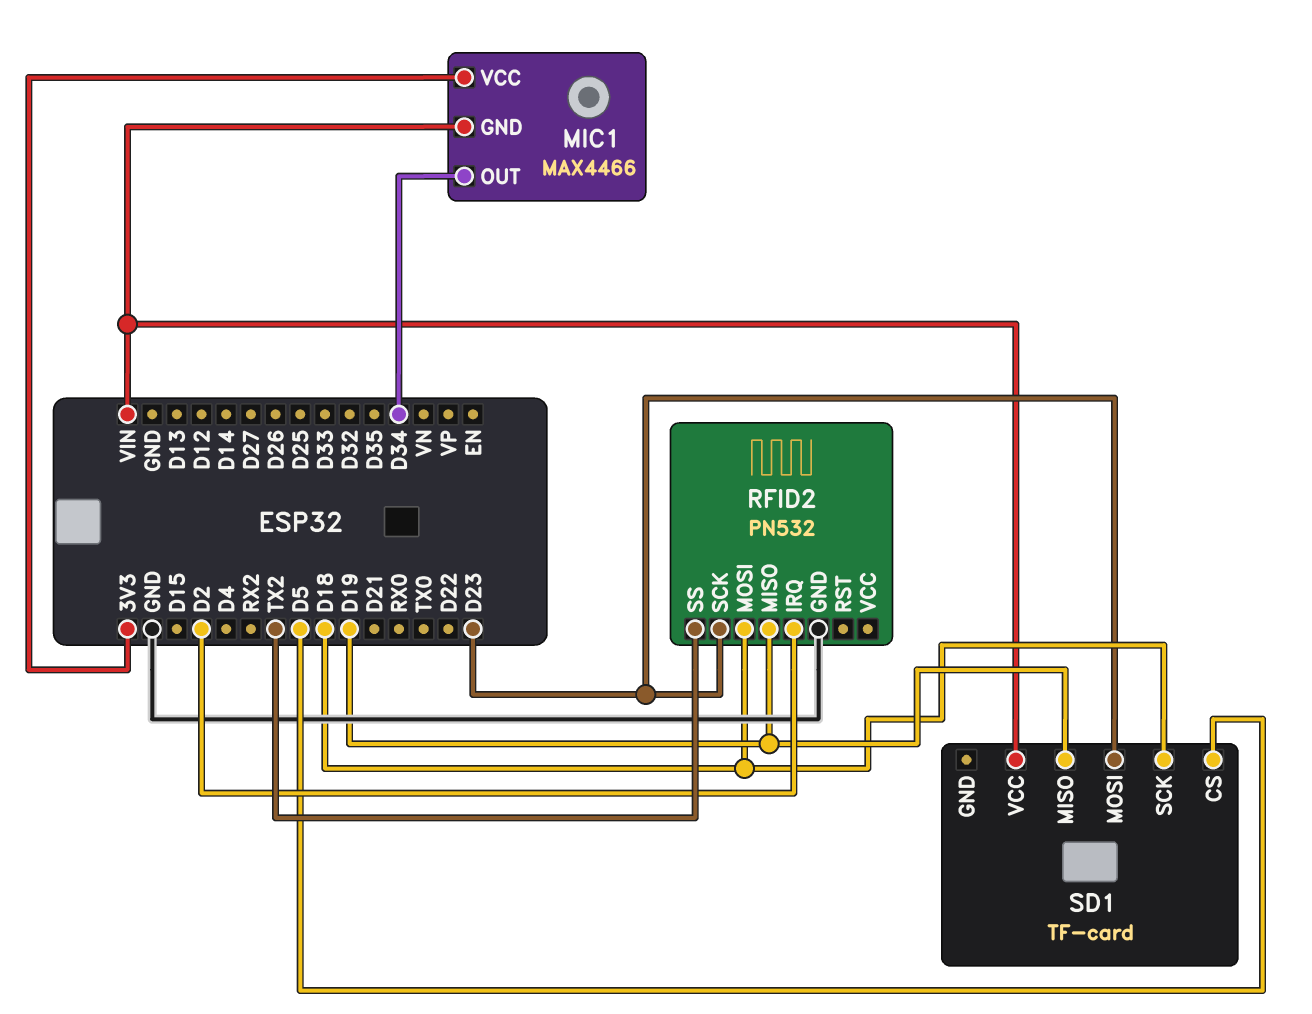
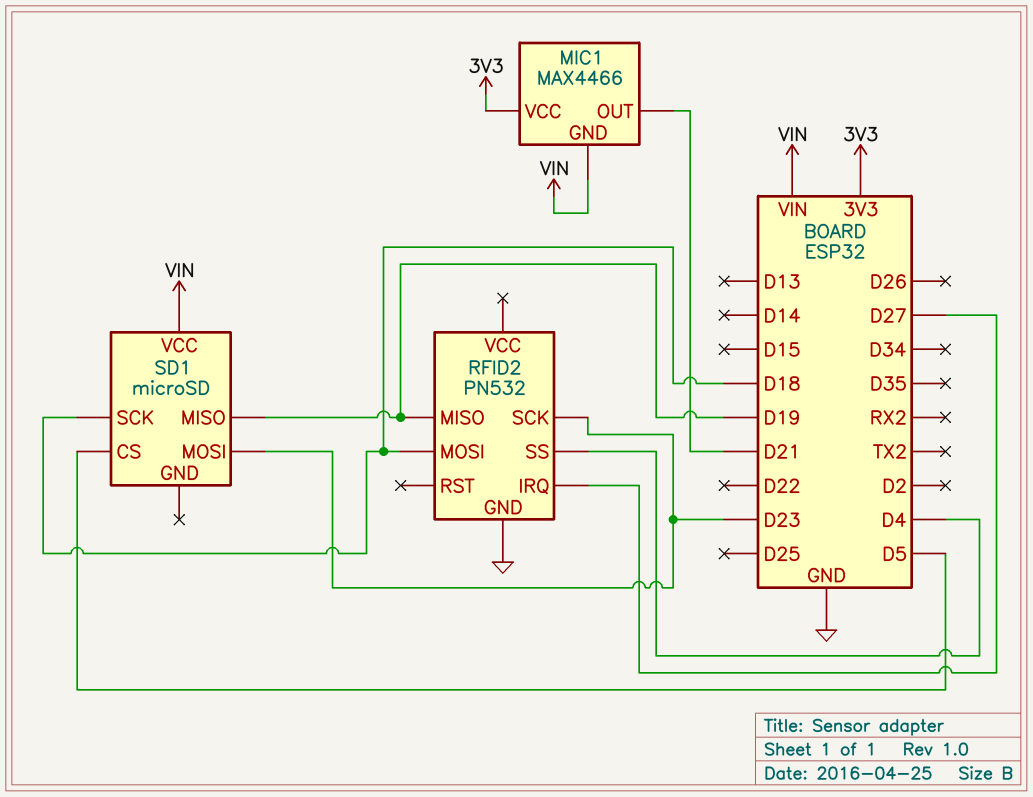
MIC1 pin OUT: D34 -> D21
RFID2 pin IRQ: D2 -> D27
RFID2 pin SS: TX2 -> D4
SD1: TF-card -> microSD

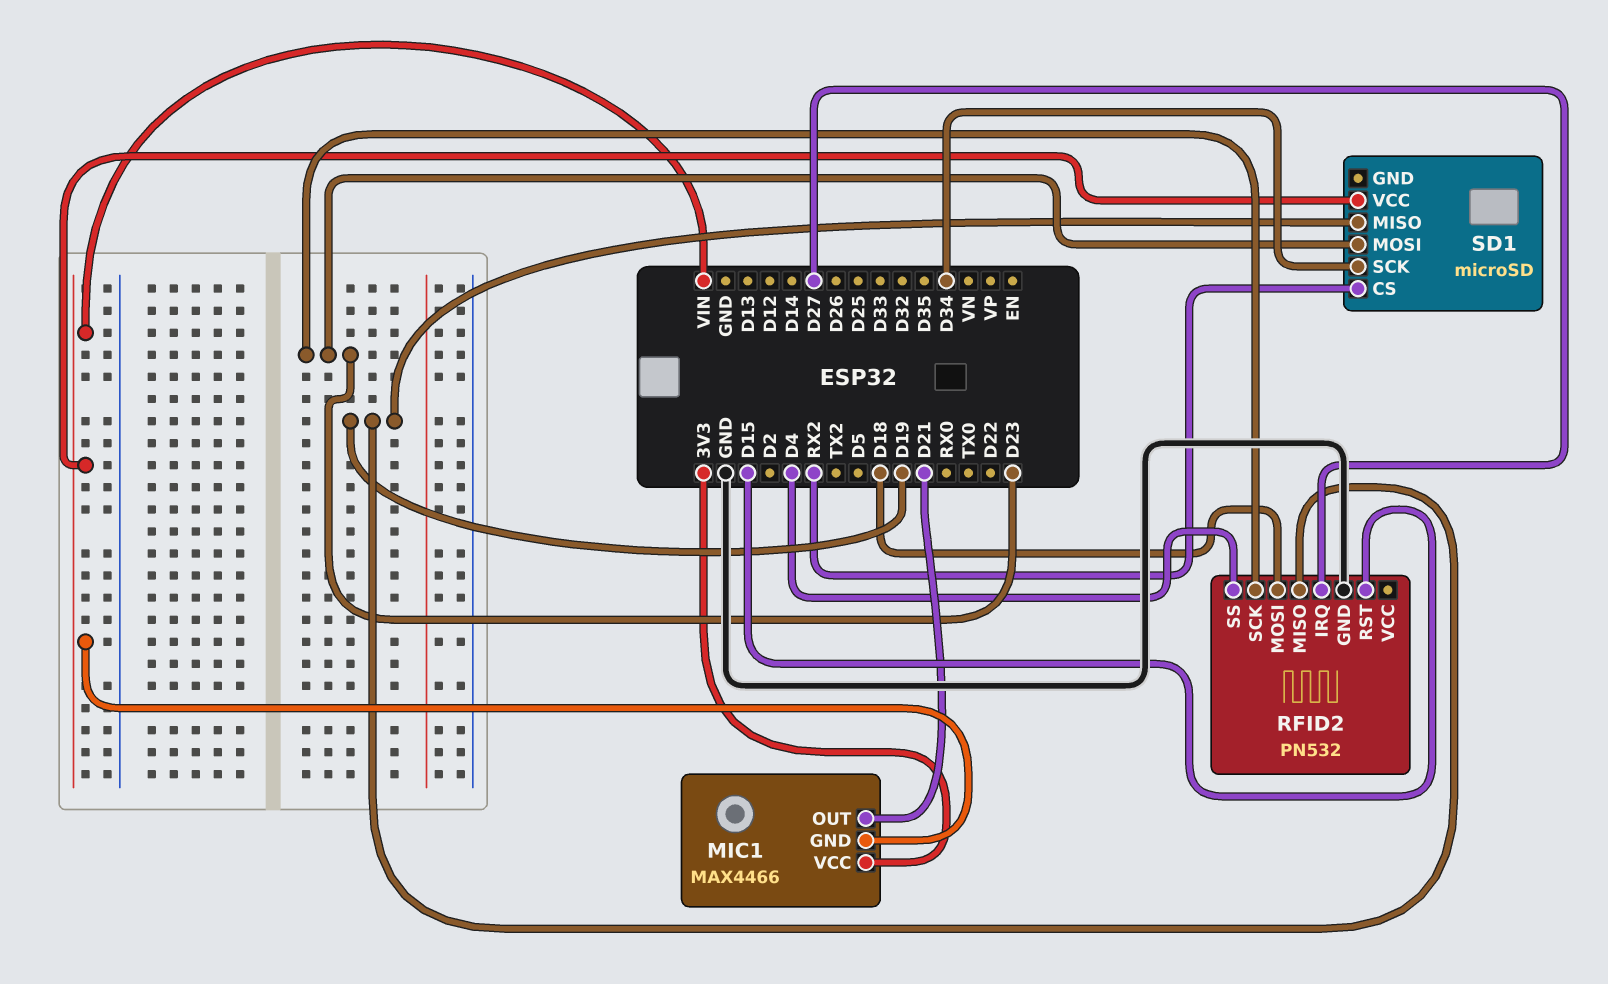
RFID2 pin RST: none -> D15
SD1 pin CS: D5 -> RX2
SD1 pin SCK: D18 -> D34

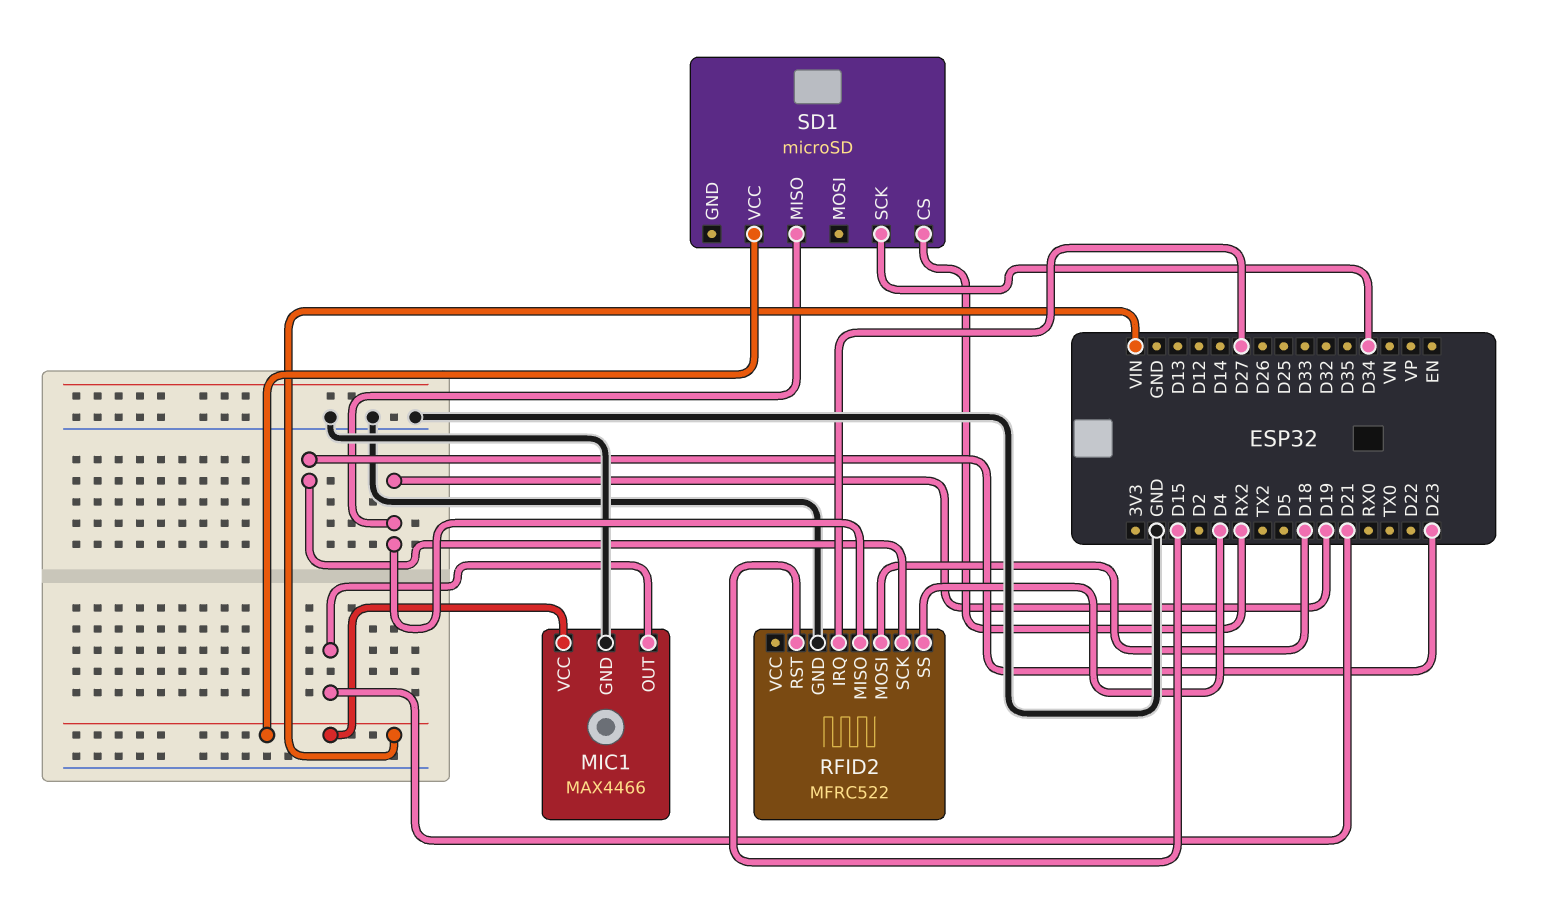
MIC1 pin GND: VIN -> GND
MIC1 pin VCC: 3V3 -> VIN
RFID2: PN532 -> MFRC522
SD1 pin MOSI: D23 -> none

